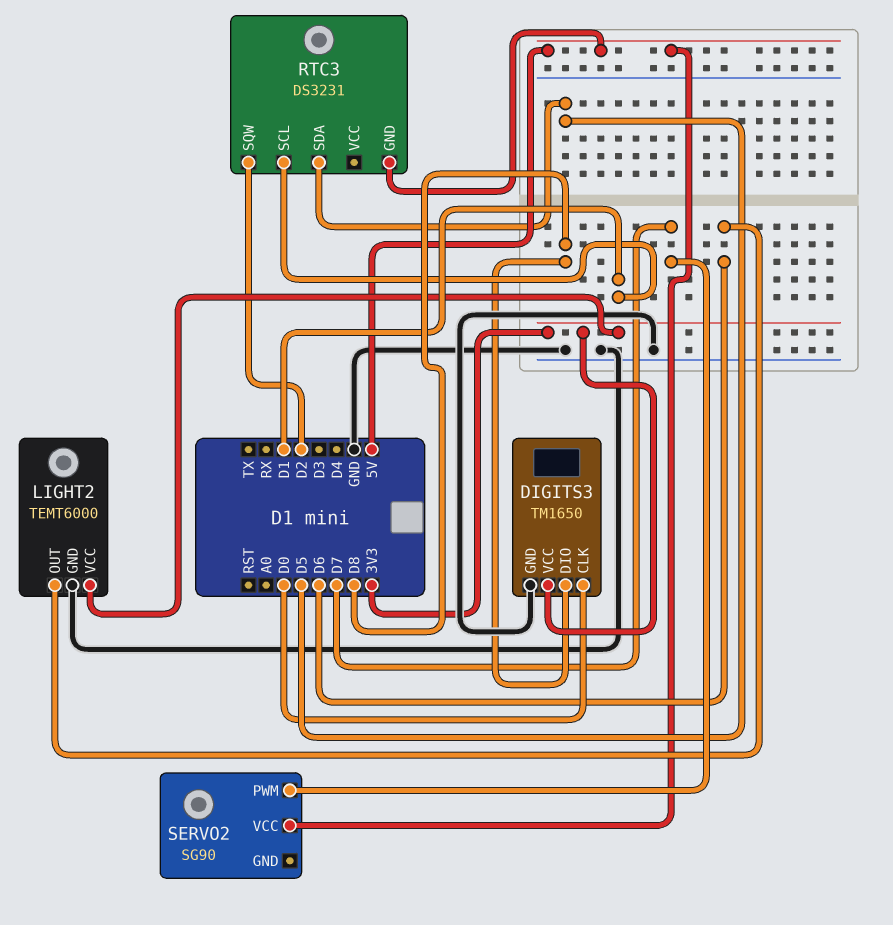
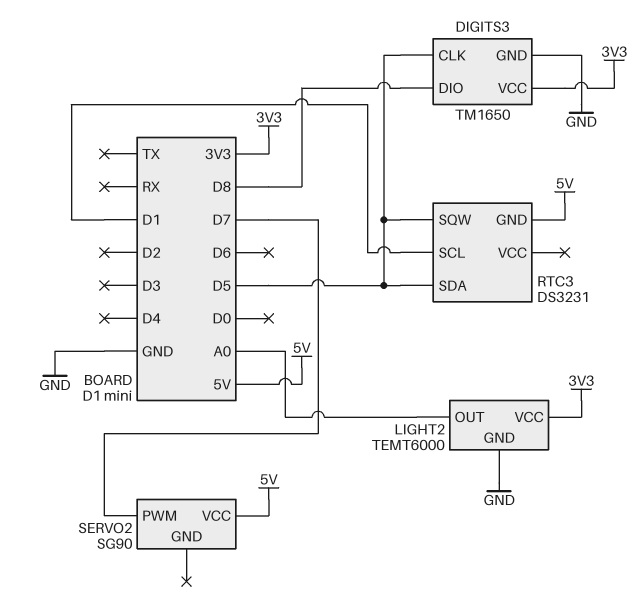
DIGITS3 pin CLK: D0 -> D5
LIGHT2 pin OUT: D6 -> A0
RTC3 pin SQW: D2 -> D5

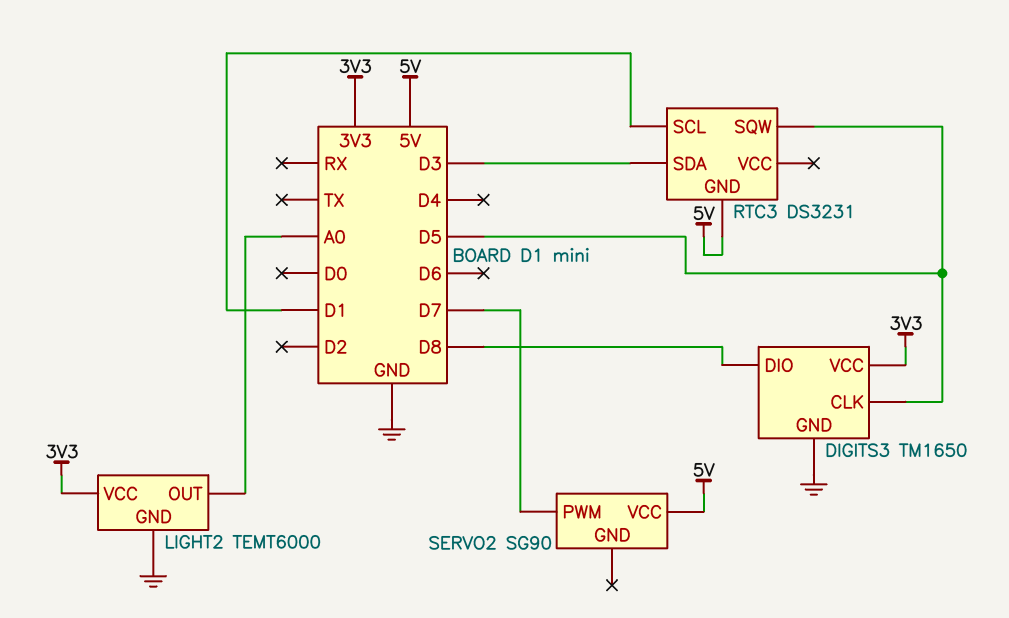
RTC3 pin SDA: D5 -> D3

